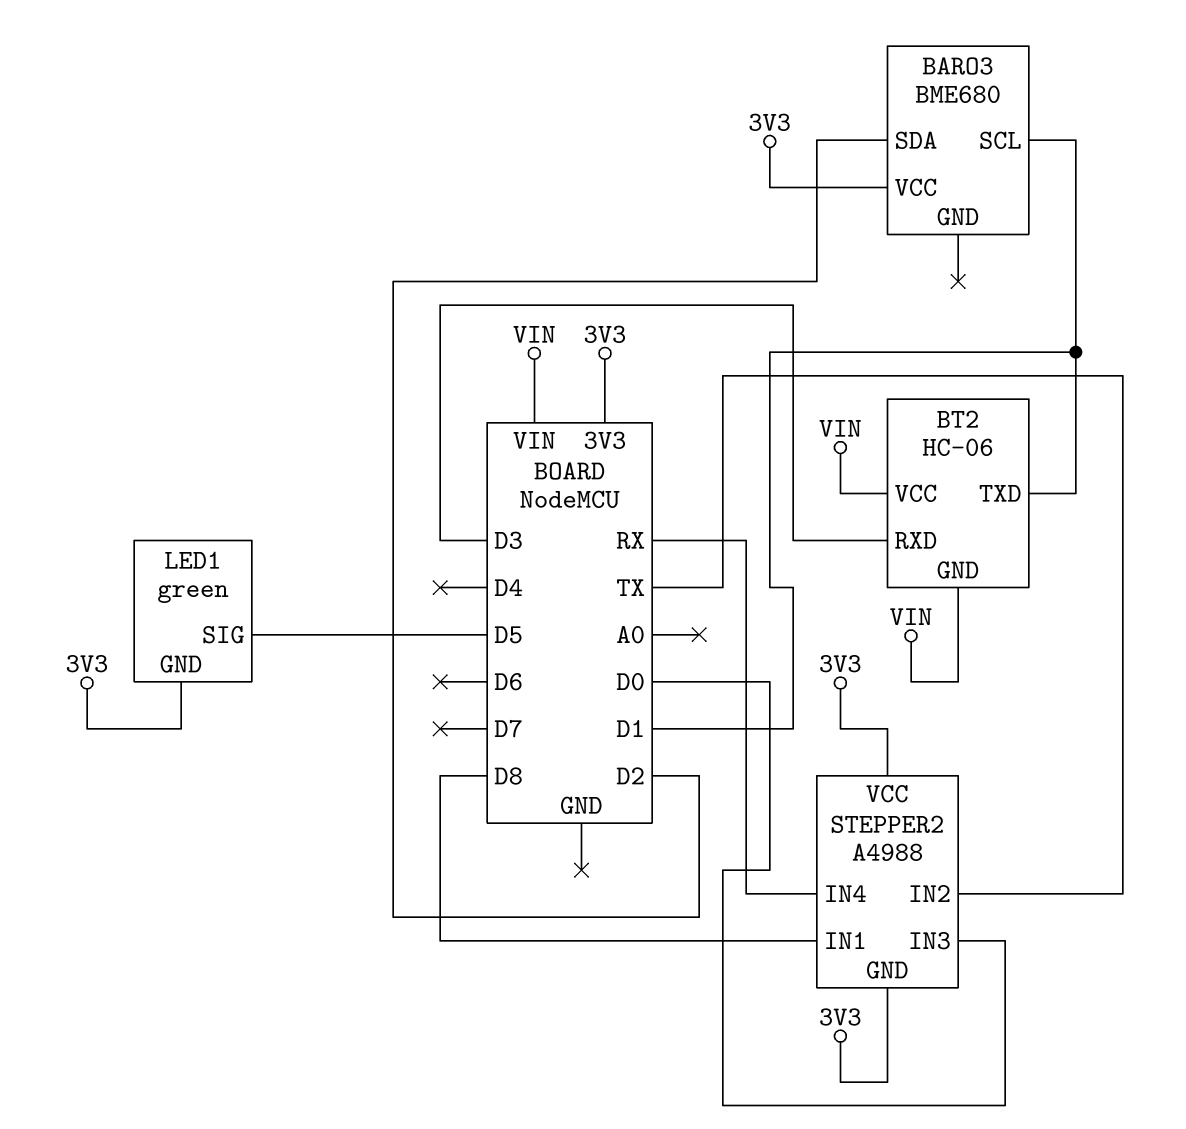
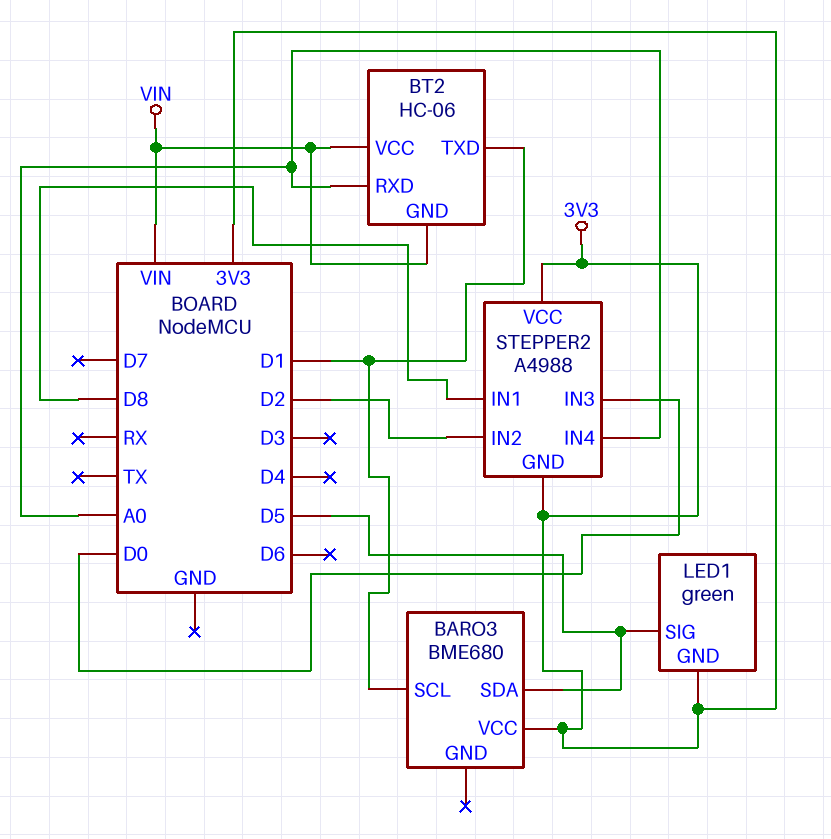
BARO3 pin SDA: D2 -> D5
BT2 pin RXD: D3 -> A0
STEPPER2 pin IN2: TX -> D2
STEPPER2 pin IN4: RX -> A0

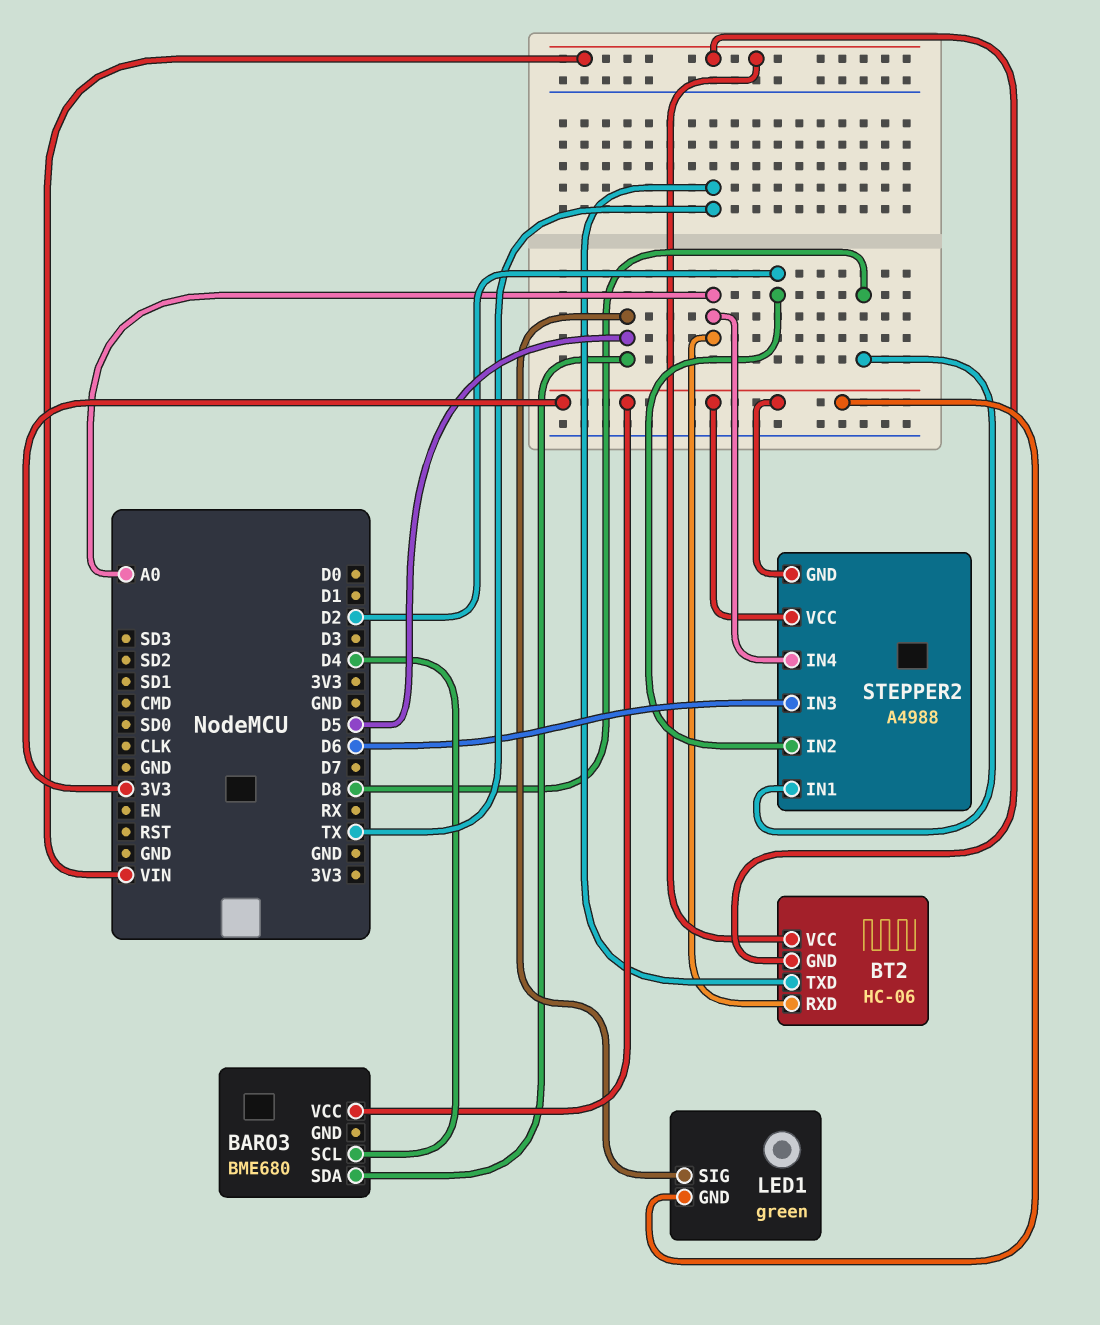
BARO3 pin SCL: D1 -> D4
BT2 pin TXD: D1 -> TX
STEPPER2 pin IN3: D0 -> D6

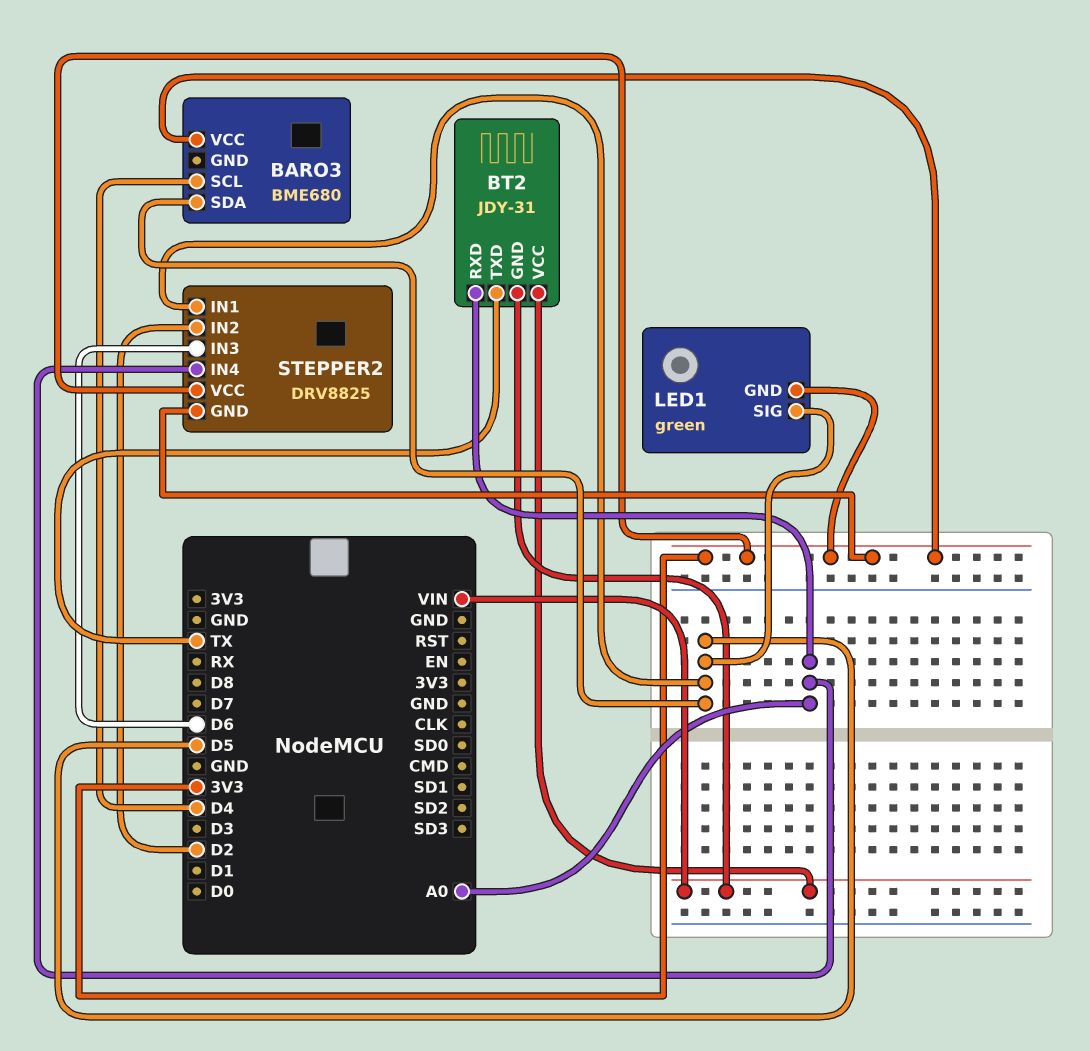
BT2: HC-06 -> JDY-31
STEPPER2: A4988 -> DRV8825
STEPPER2 pin IN1: D8 -> D5

